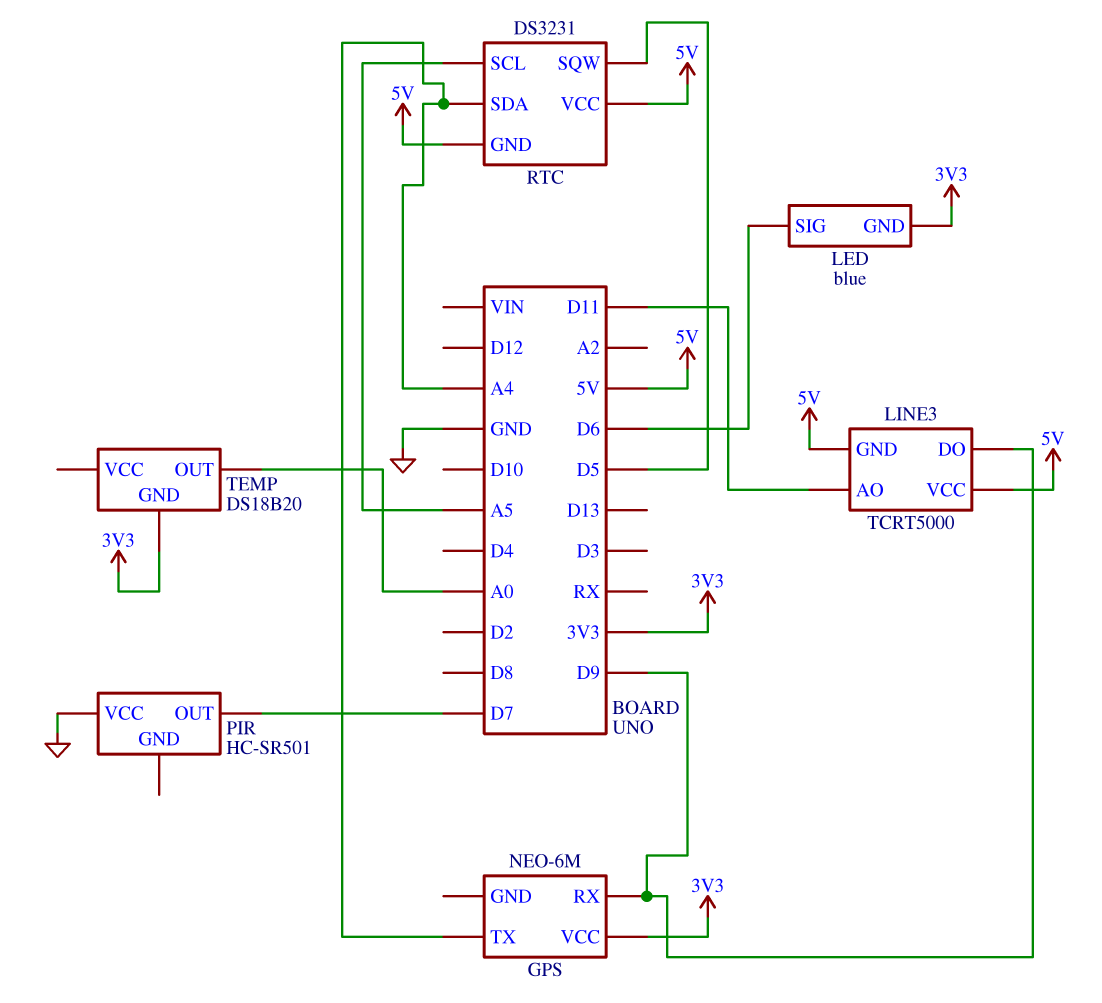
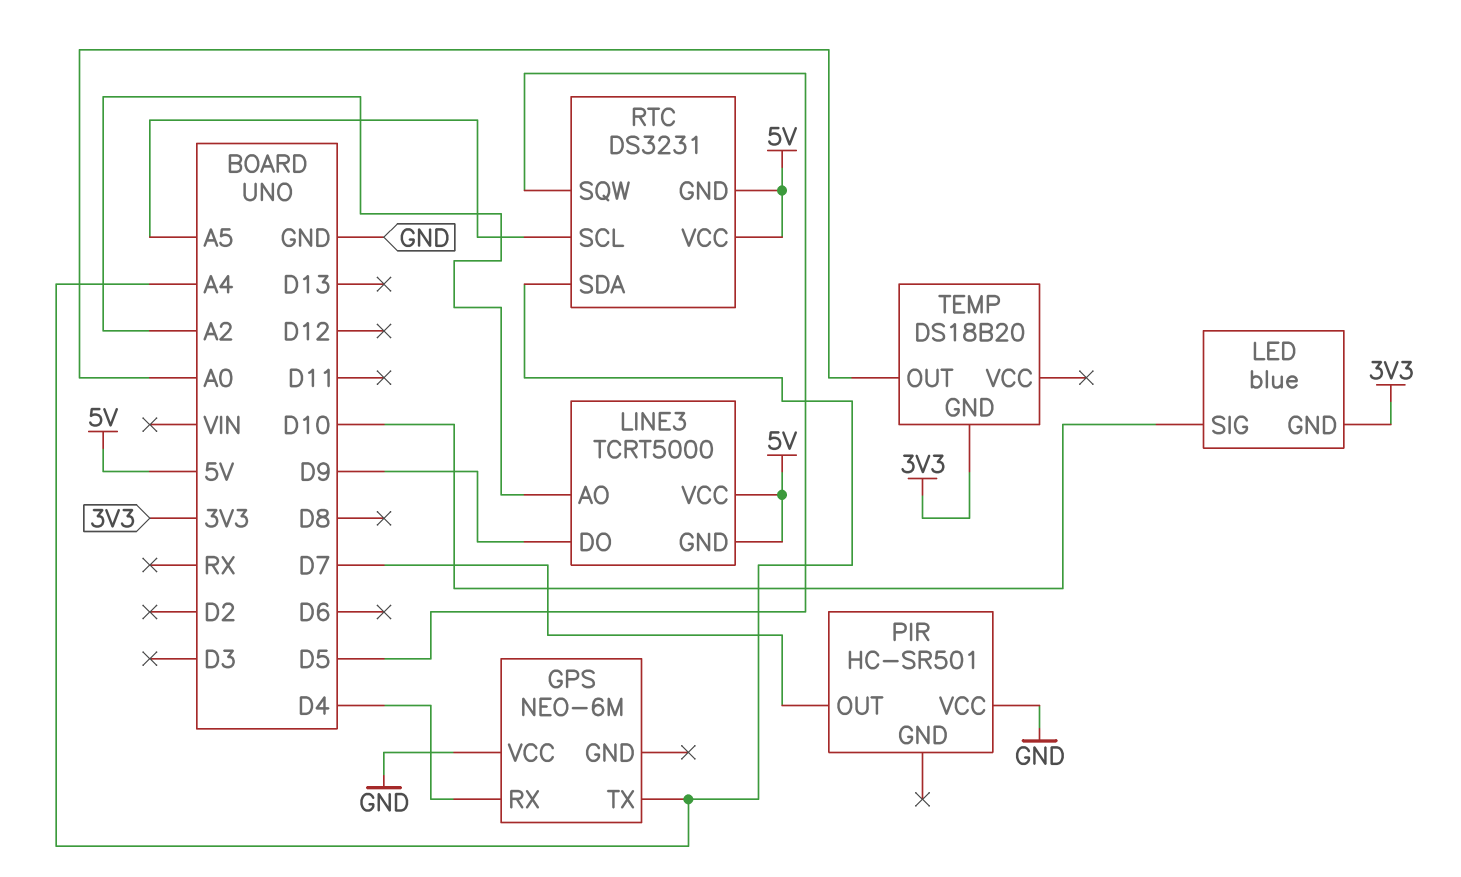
GPS pin RX: D9 -> D4
GPS pin VCC: 3V3 -> GND
LED pin SIG: D6 -> D10
LINE3 pin AO: D11 -> A2

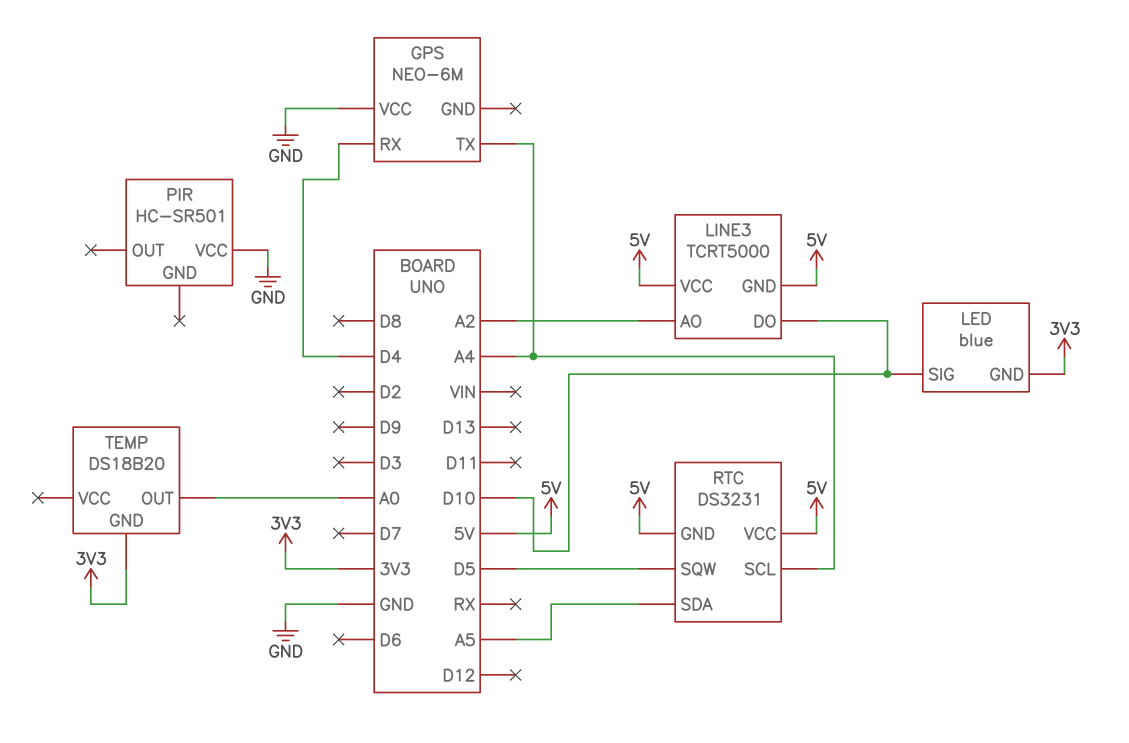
LINE3 pin DO: D9 -> D10
PIR pin OUT: D7 -> none
RTC pin SCL: A5 -> A4
RTC pin SDA: A4 -> A5

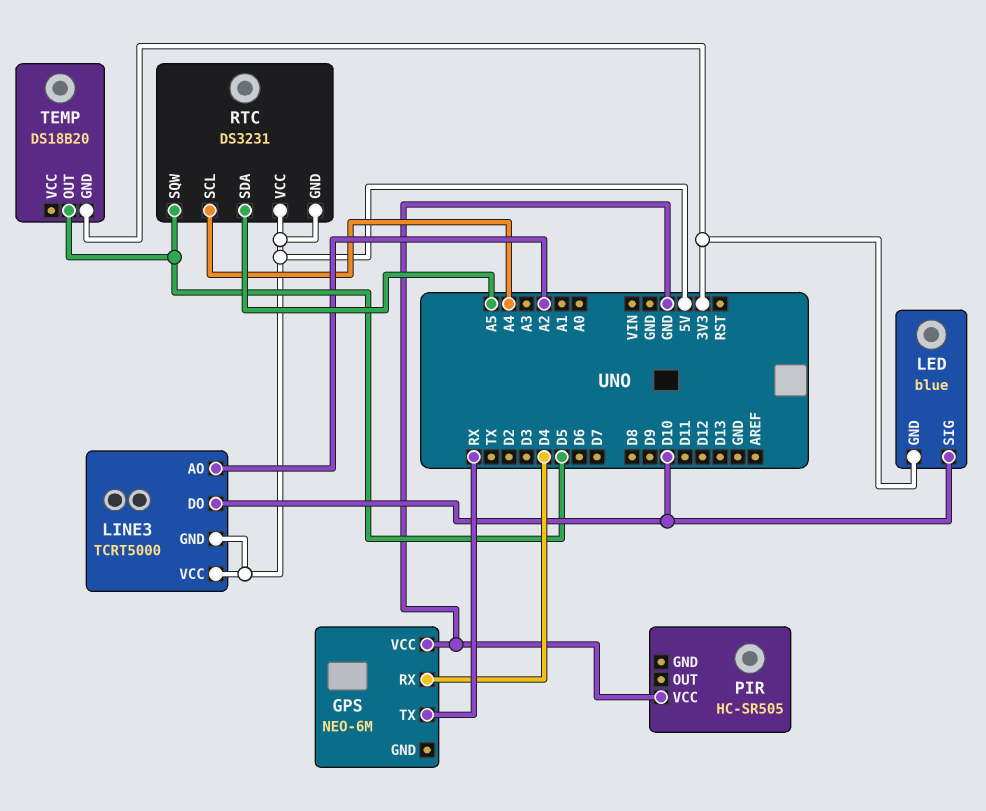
GPS pin TX: A4 -> RX
PIR: HC-SR501 -> HC-SR505
TEMP pin OUT: A0 -> D5

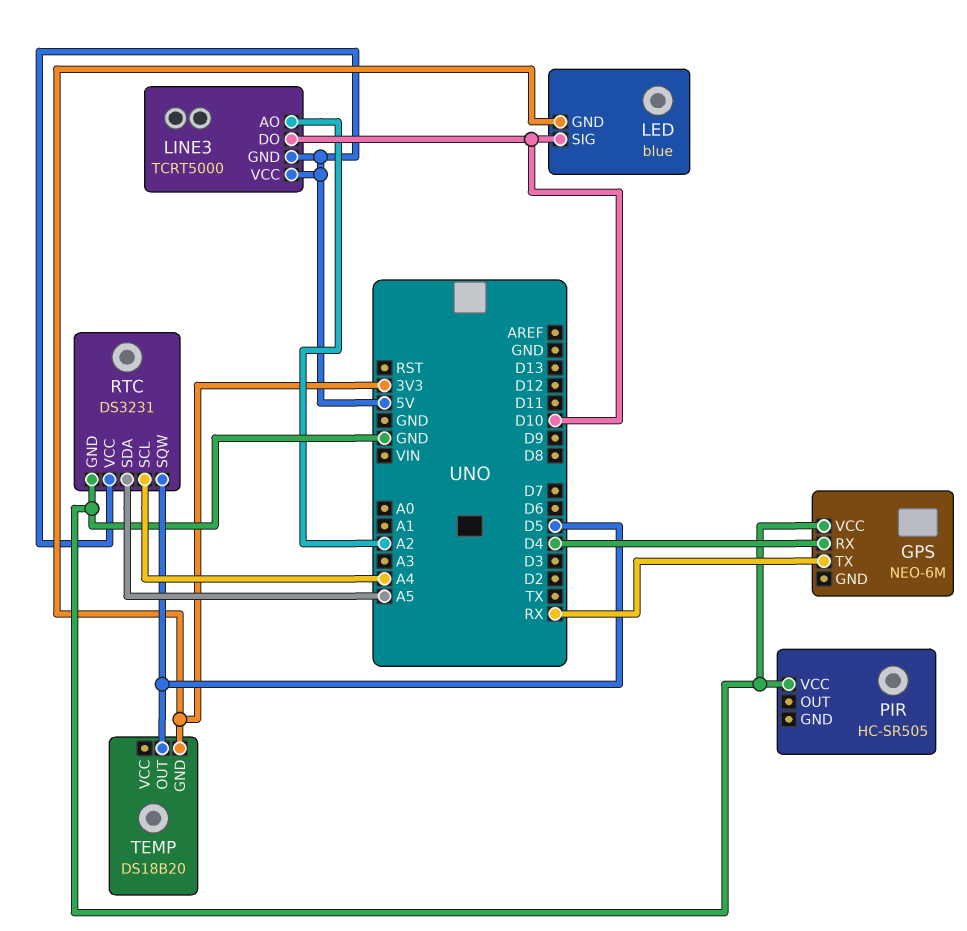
RTC pin GND: 5V -> GND

